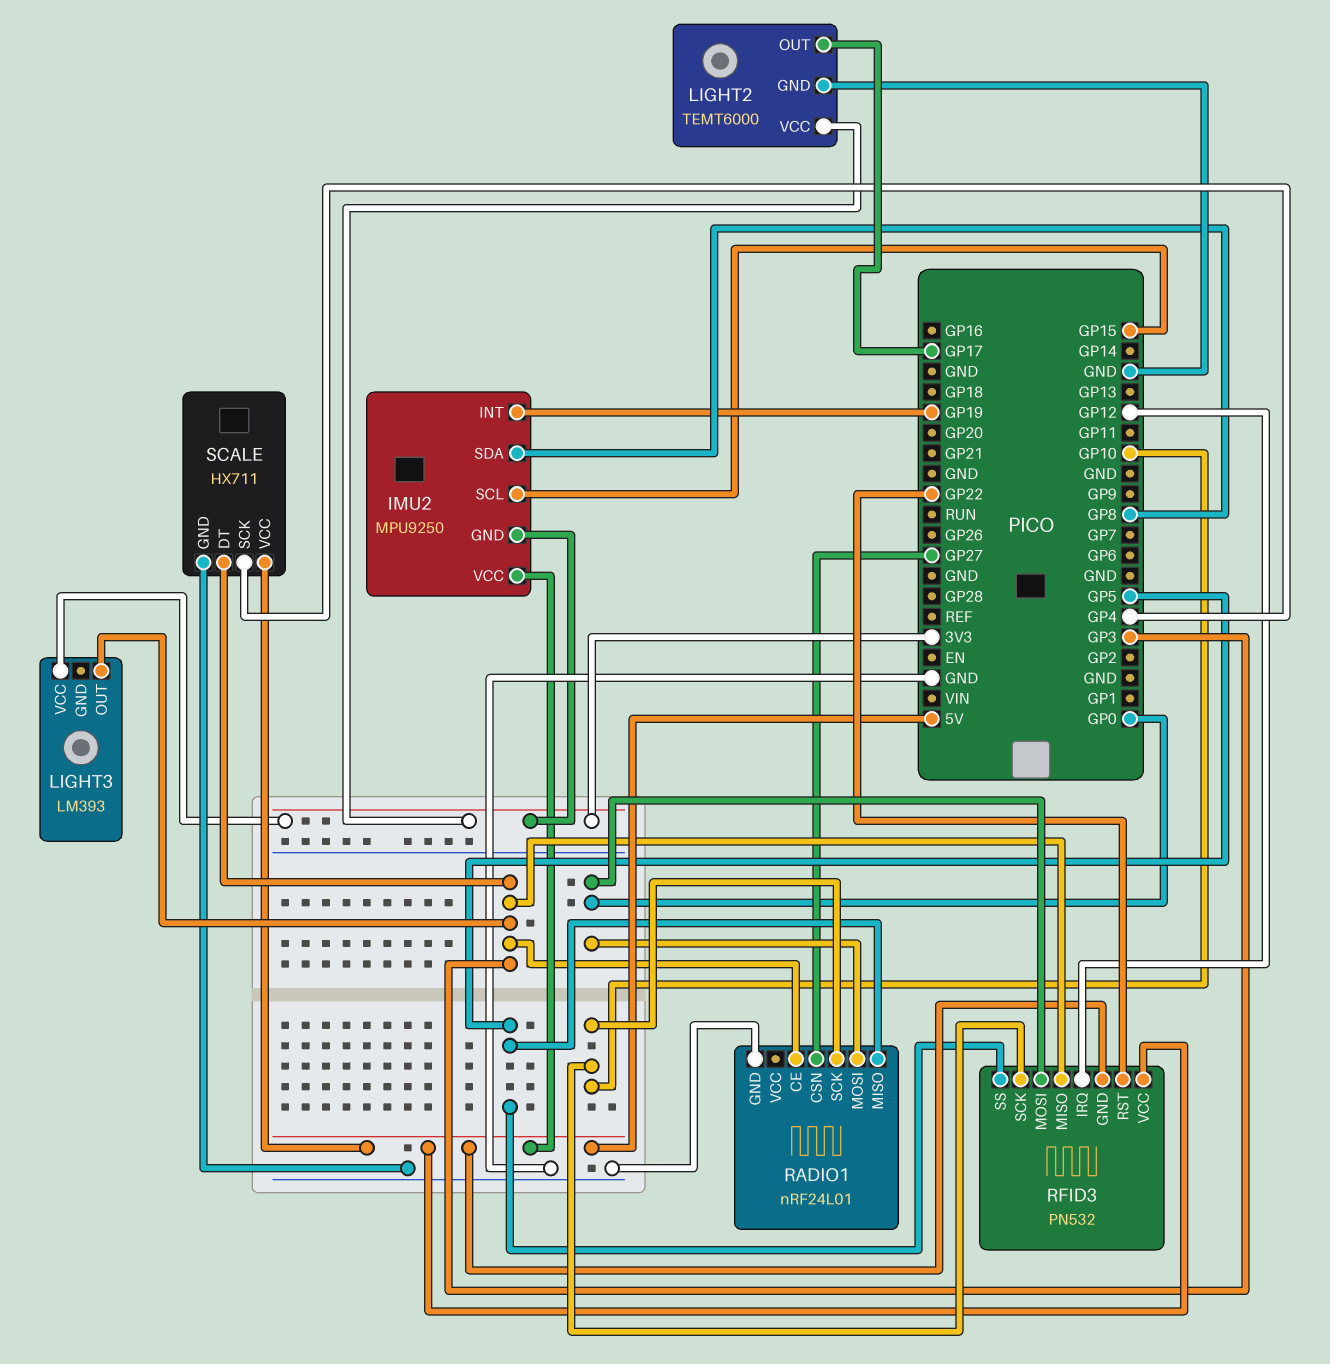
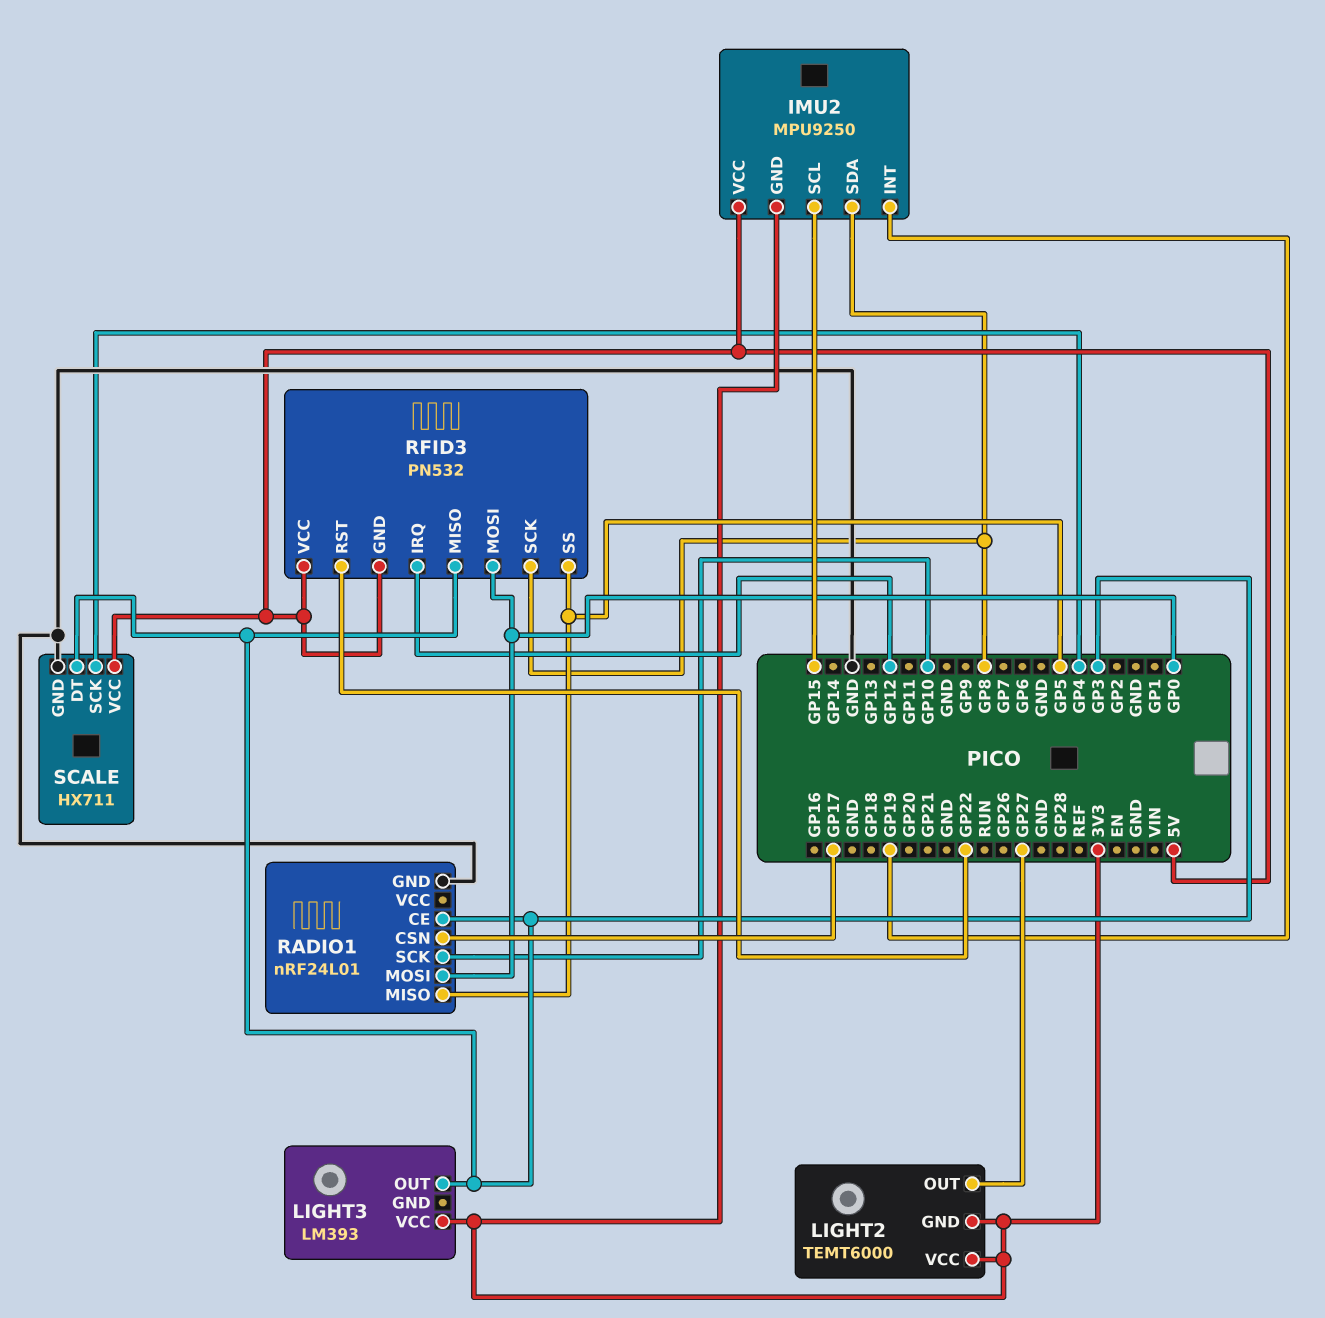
LIGHT2 pin GND: GND -> 3V3
LIGHT2 pin OUT: GP17 -> GP27
RADIO1 pin CSN: GP27 -> GP17
RFID3 pin SCK: GP10 -> GP8

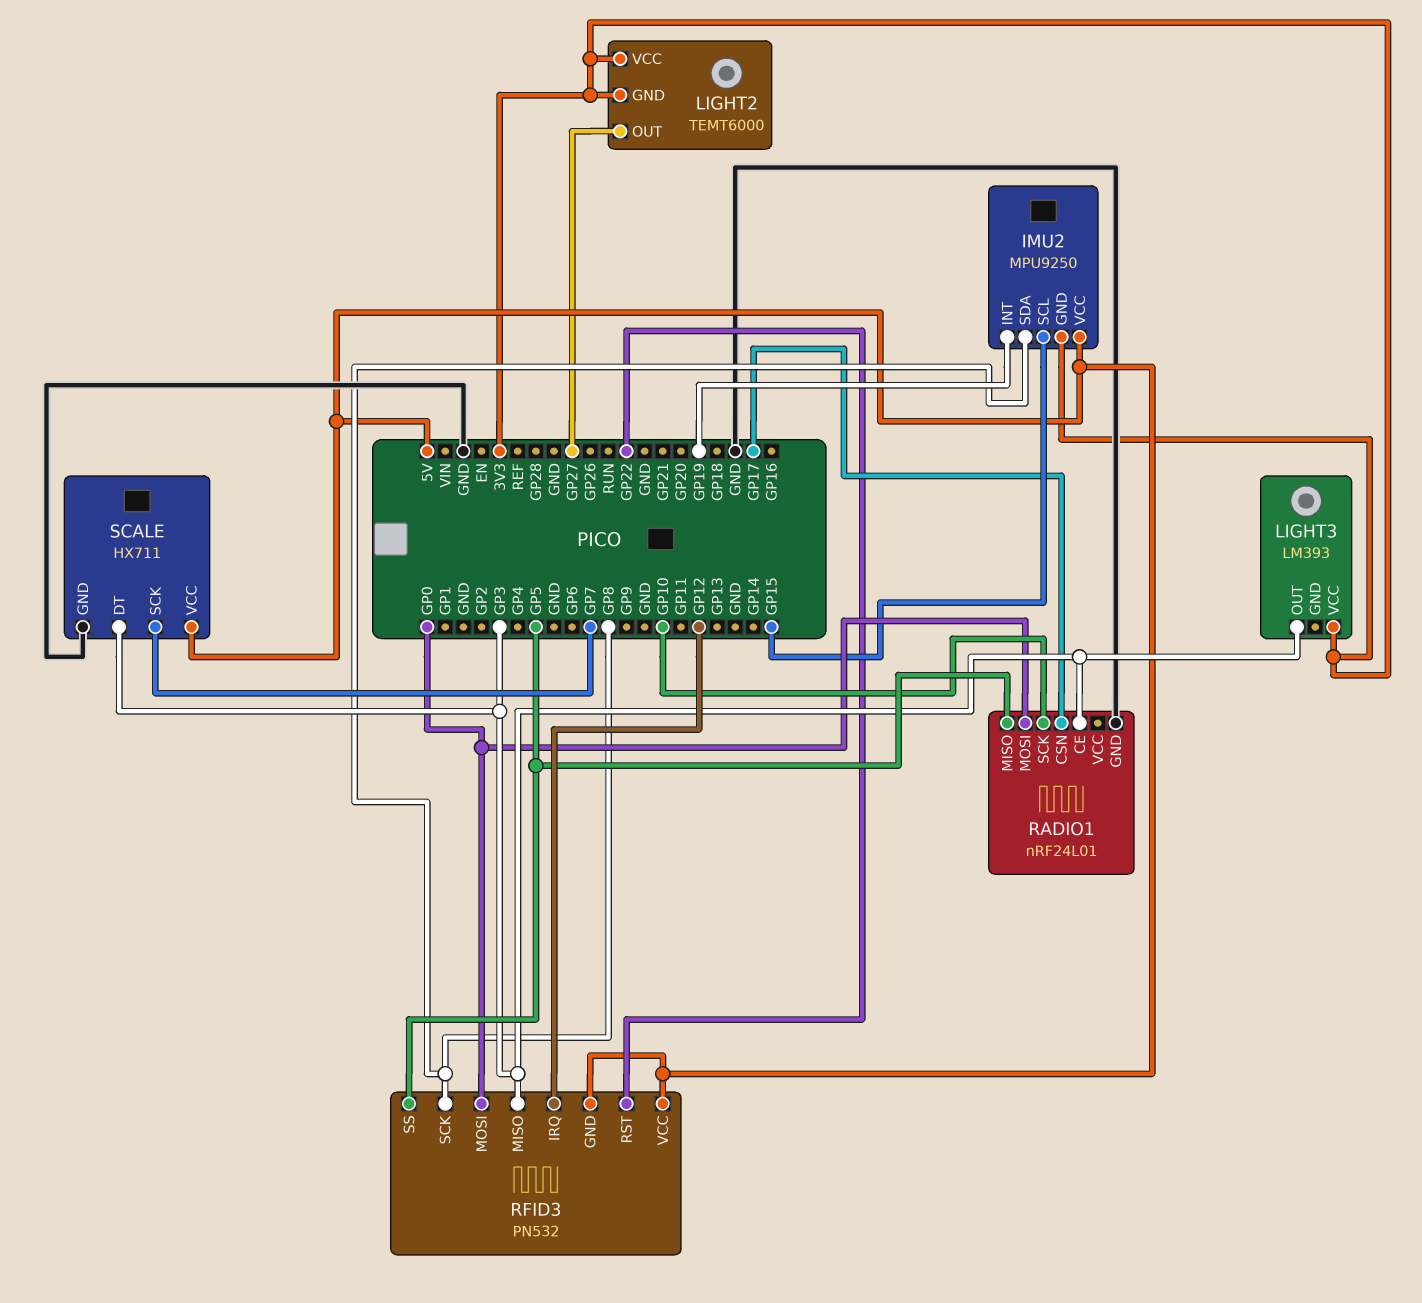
SCALE pin SCK: GP4 -> GP7

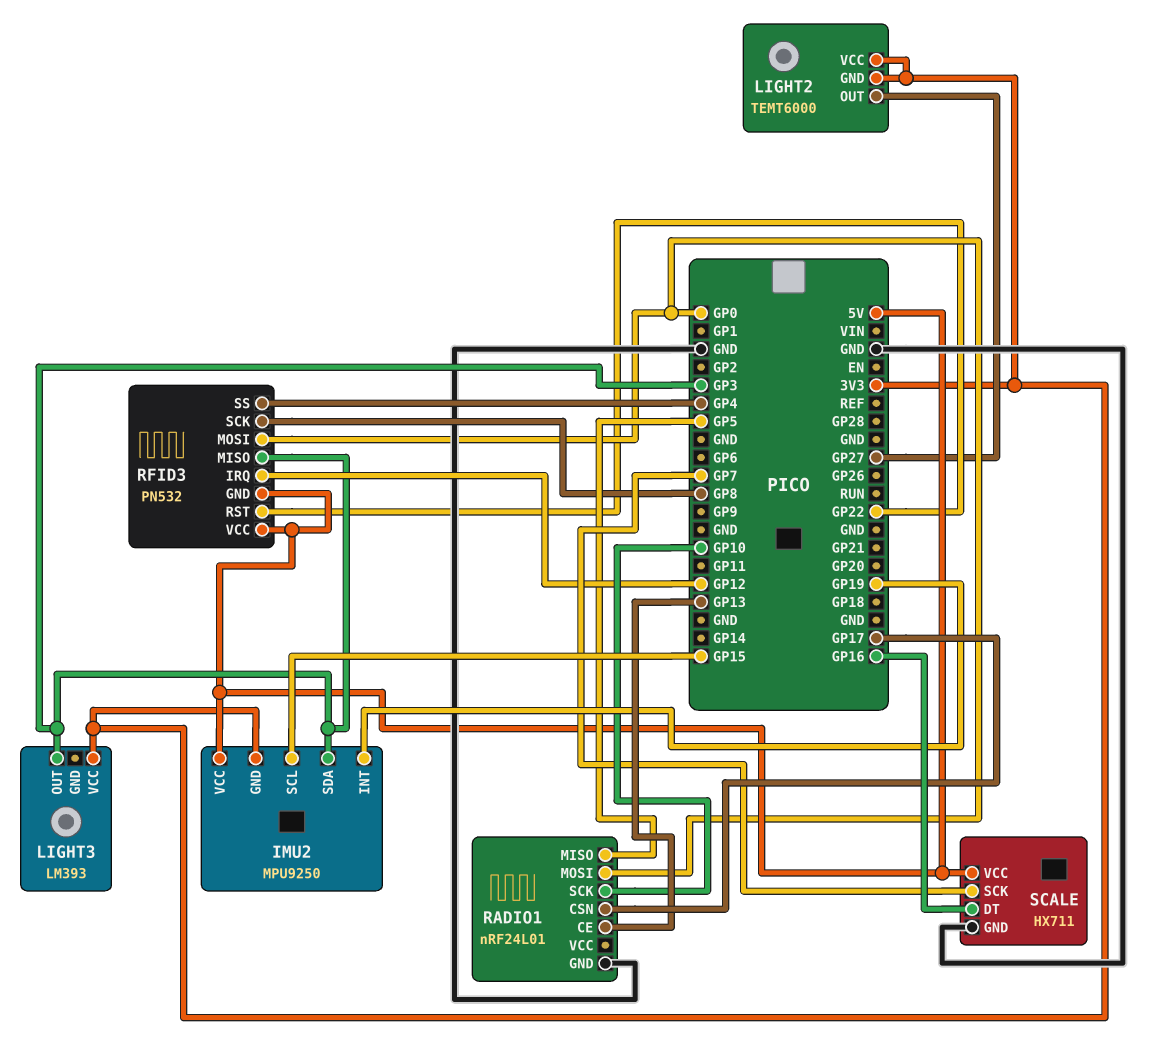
IMU2 pin SDA: GP8 -> GP3
RADIO1 pin CE: GP3 -> GP13
RFID3 pin SS: GP5 -> GP4
SCALE pin DT: GP3 -> GP16

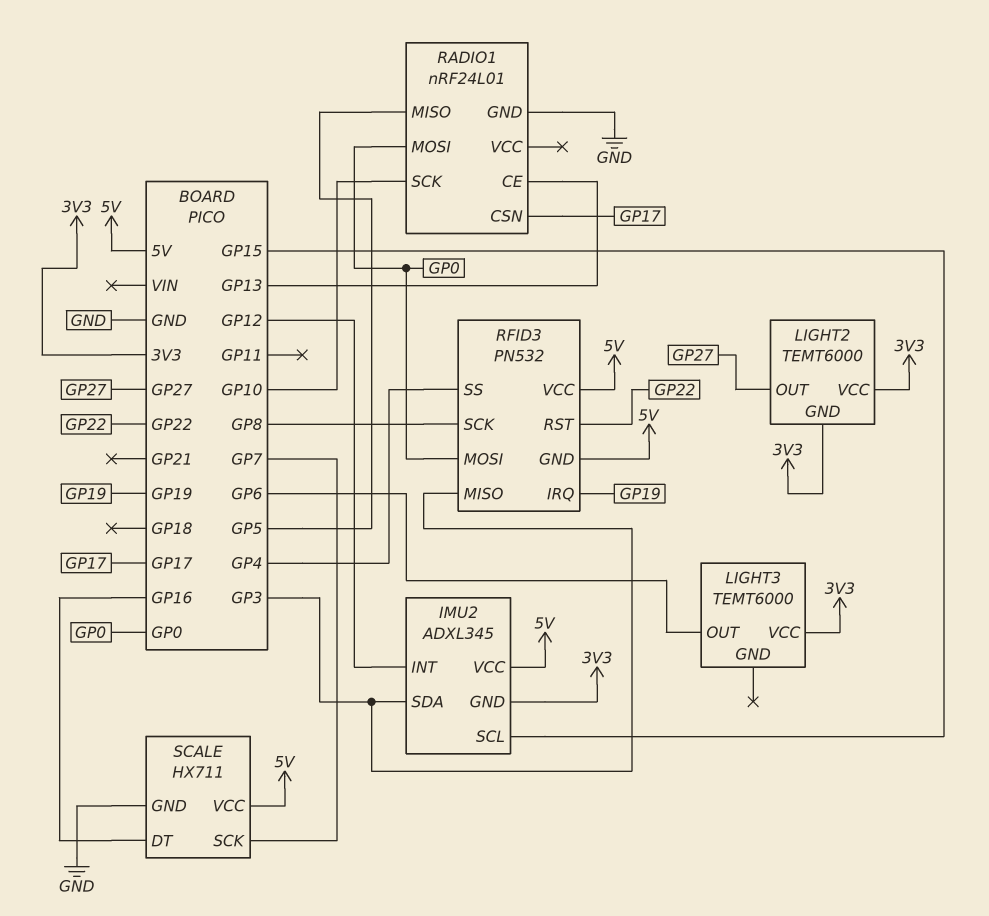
IMU2: MPU9250 -> ADXL345
IMU2 pin INT: GP19 -> GP12
LIGHT3: LM393 -> TEMT6000
LIGHT3 pin OUT: GP3 -> GP6
RFID3 pin IRQ: GP12 -> GP19

